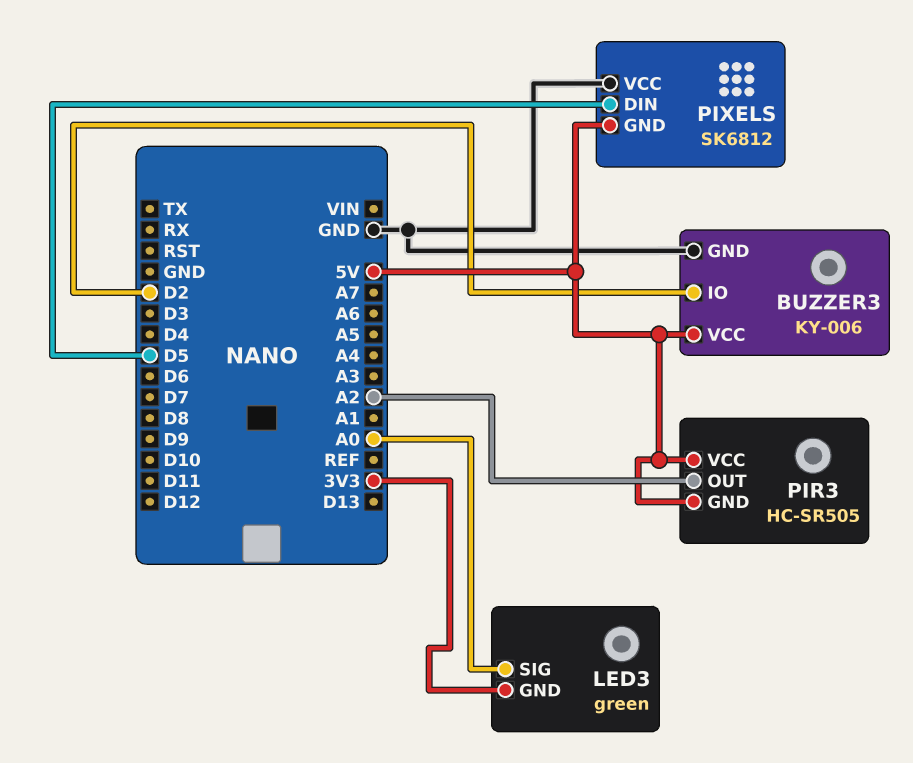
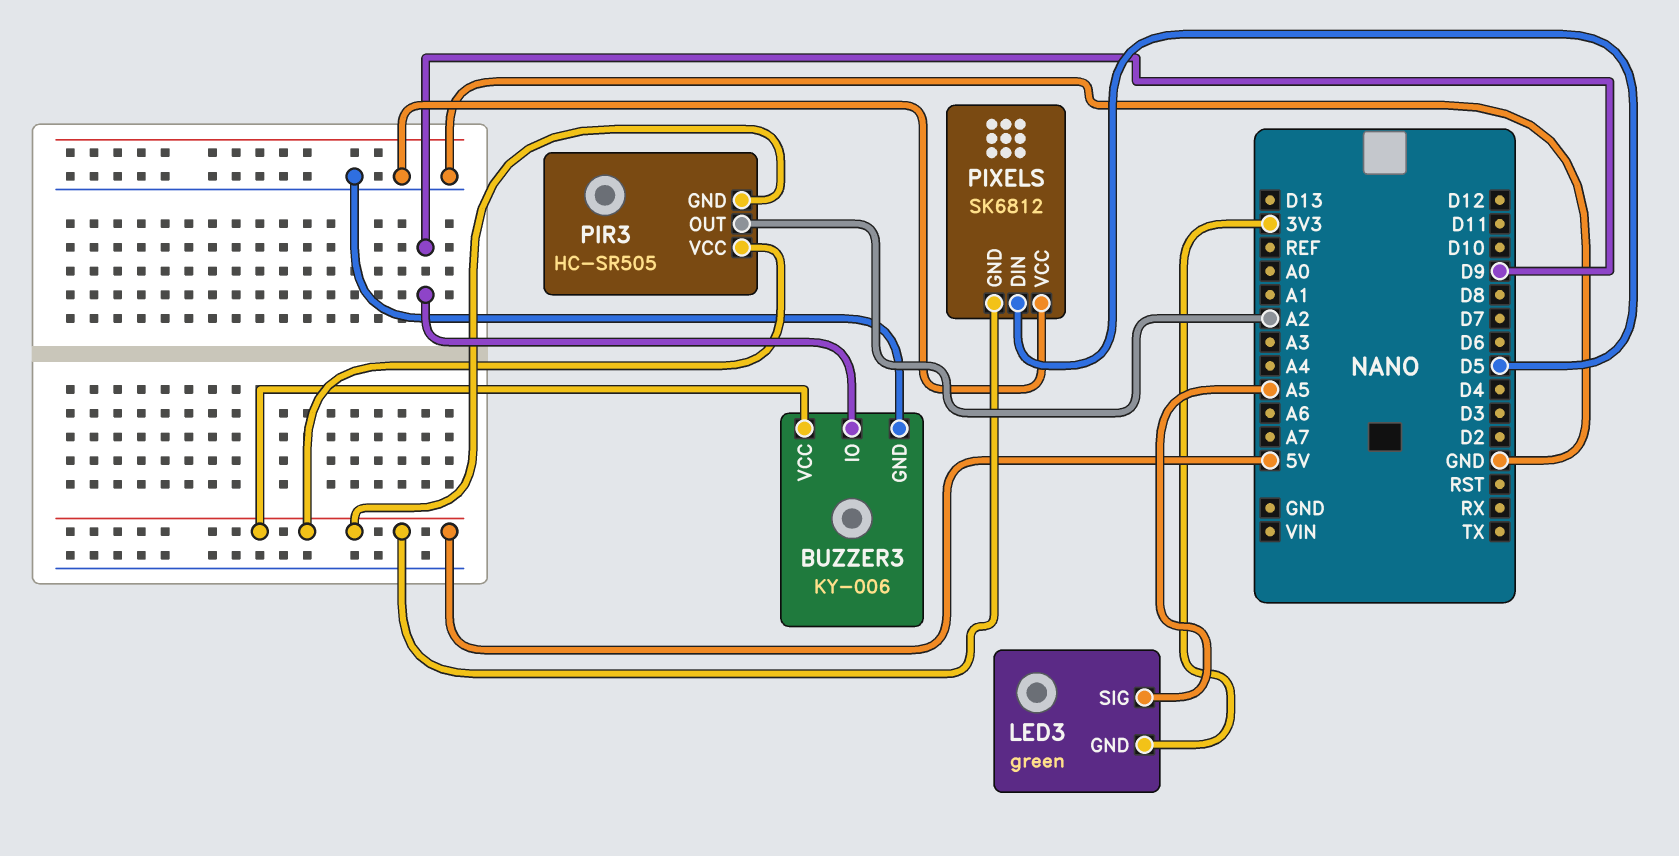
BUZZER3 pin IO: D2 -> D9
LED3 pin SIG: A0 -> A5

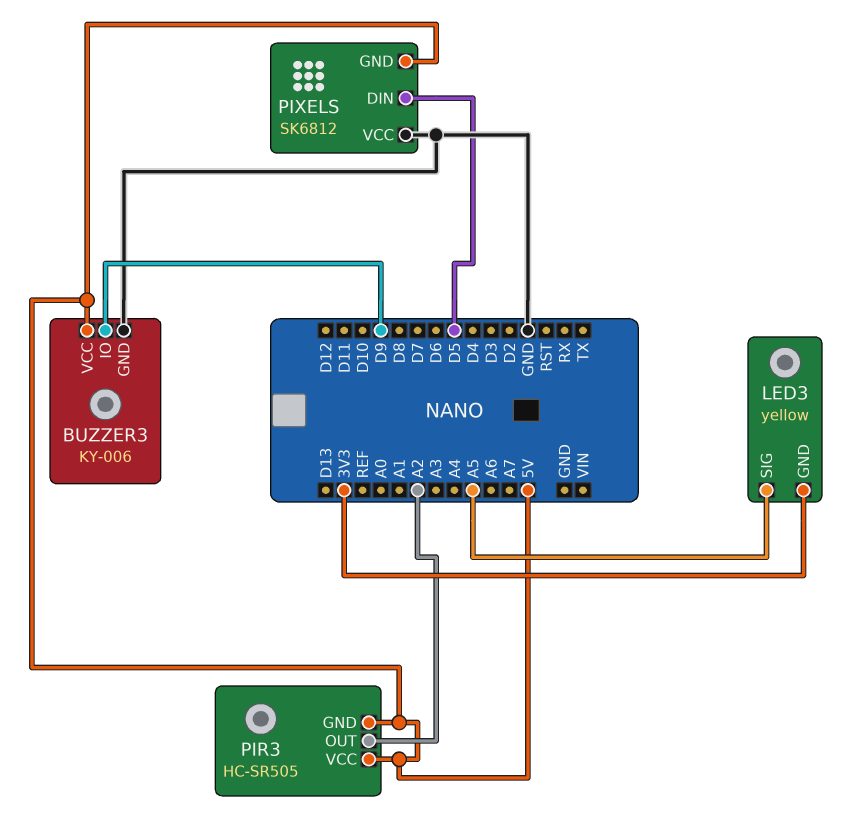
LED3: green -> yellow

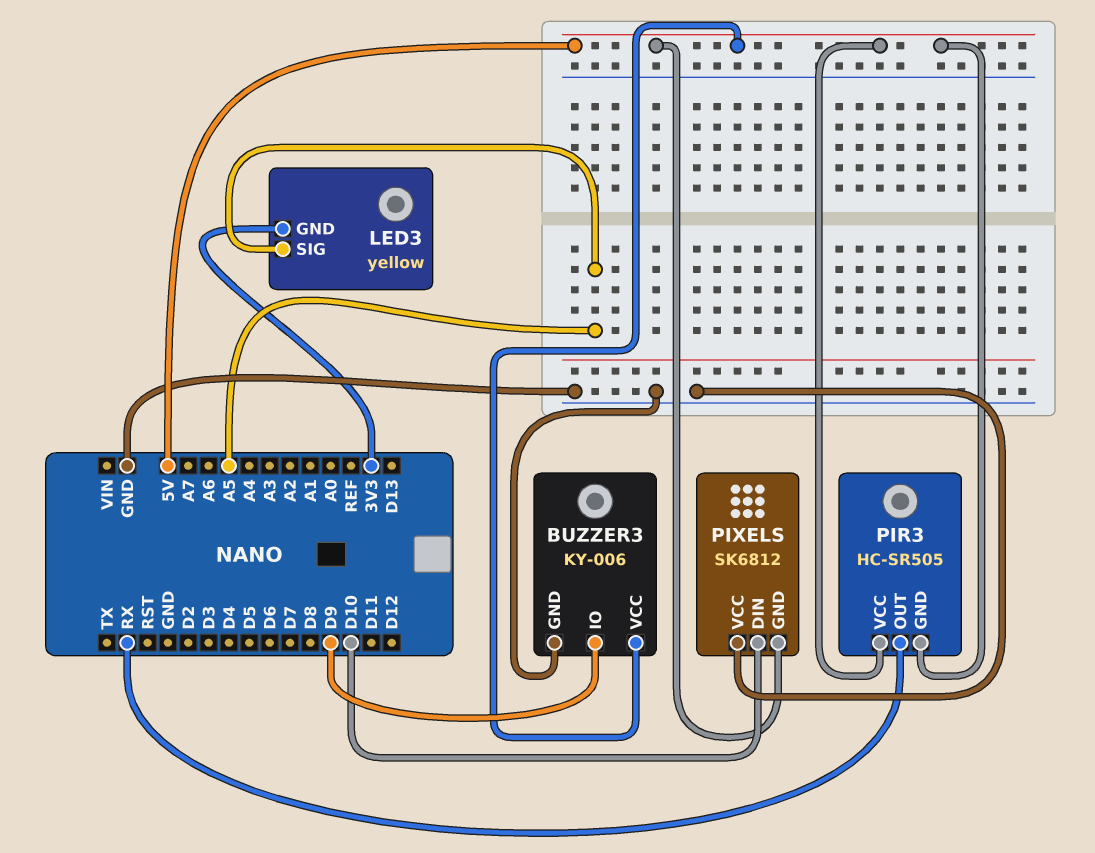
PIR3 pin OUT: A2 -> RX
PIXELS pin DIN: D5 -> D10

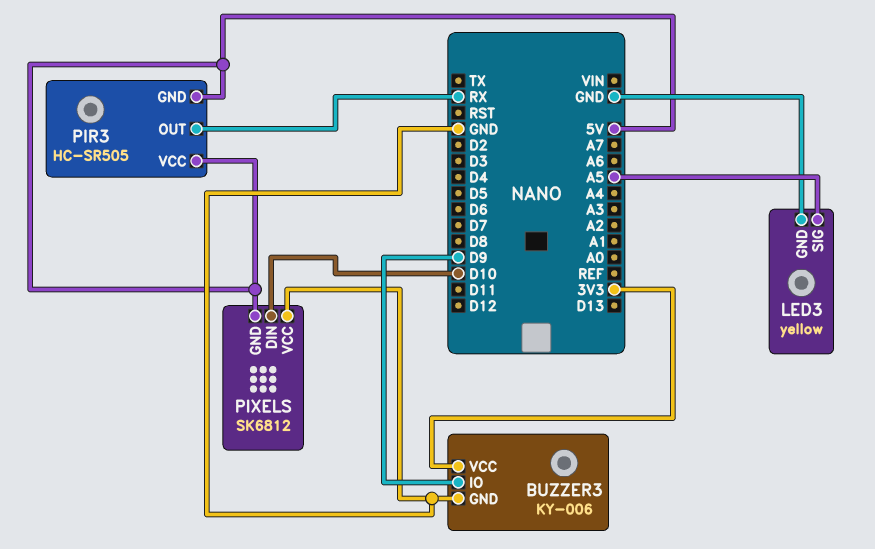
BUZZER3 pin VCC: 5V -> 3V3
LED3 pin GND: 3V3 -> GND

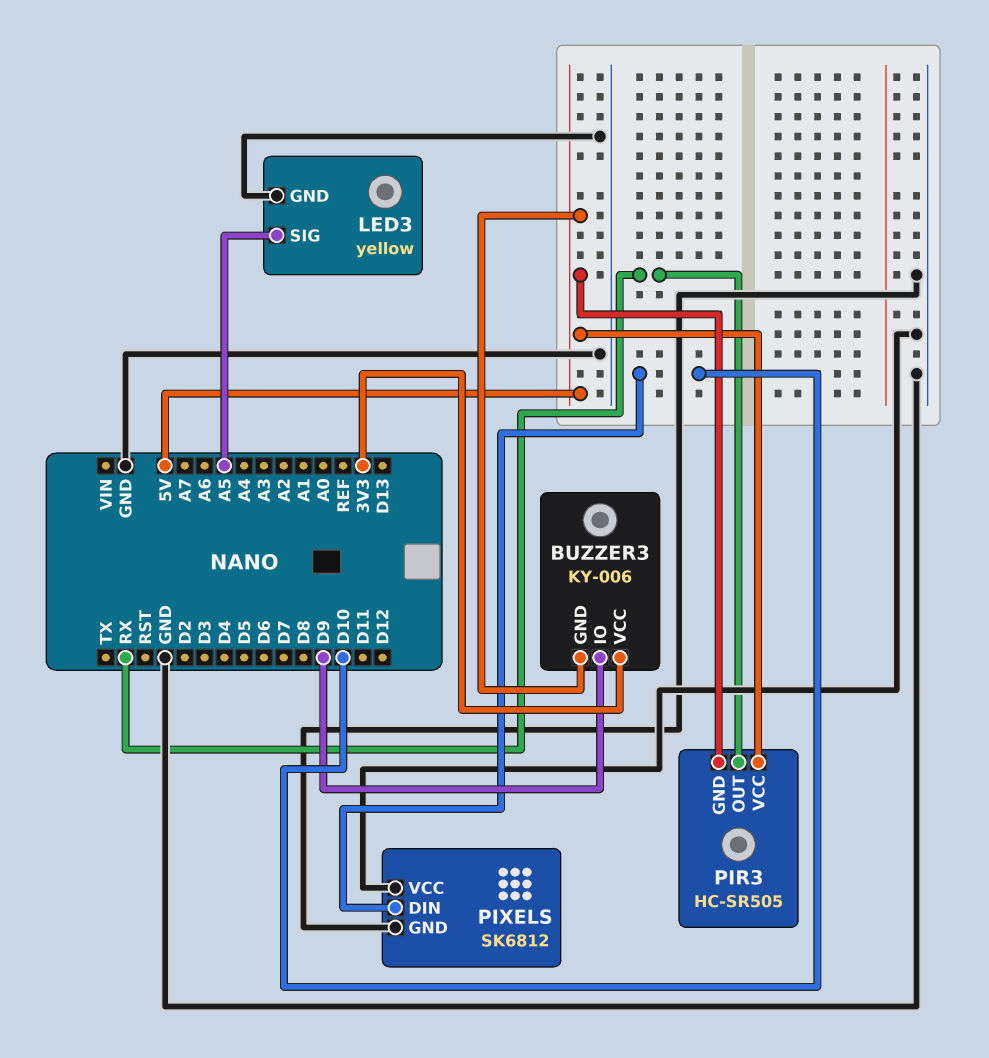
BUZZER3 pin GND: GND -> 5V
PIXELS pin GND: 5V -> GND

